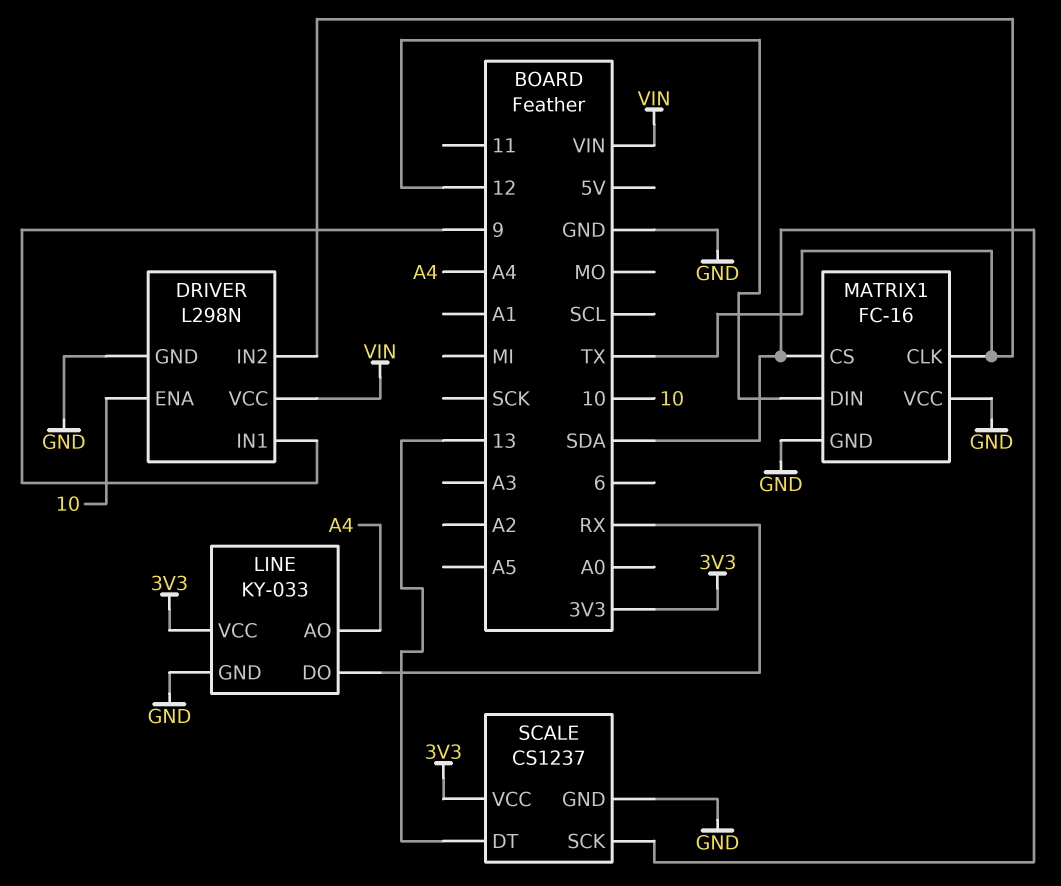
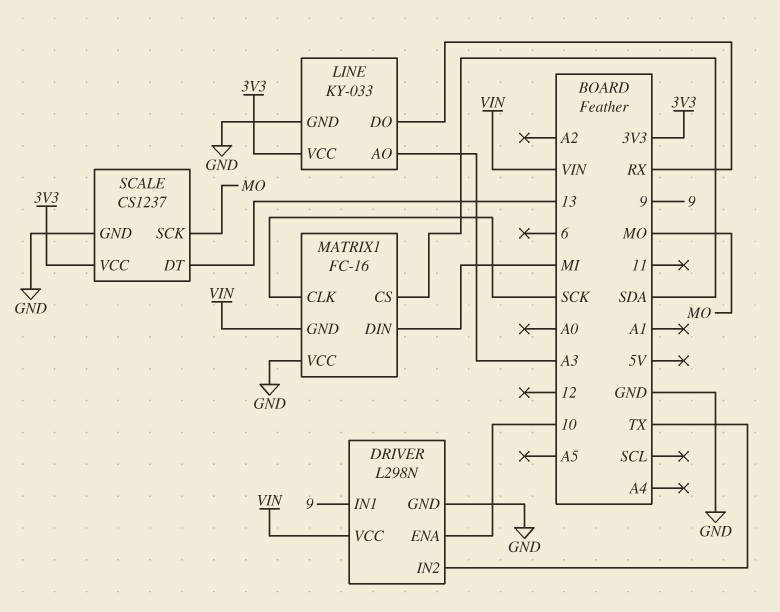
LINE pin AO: A4 -> A3
MATRIX1 pin CLK: TX -> SCK
MATRIX1 pin DIN: 12 -> MI
MATRIX1 pin GND: GND -> VIN
SCALE pin SCK: SDA -> MO

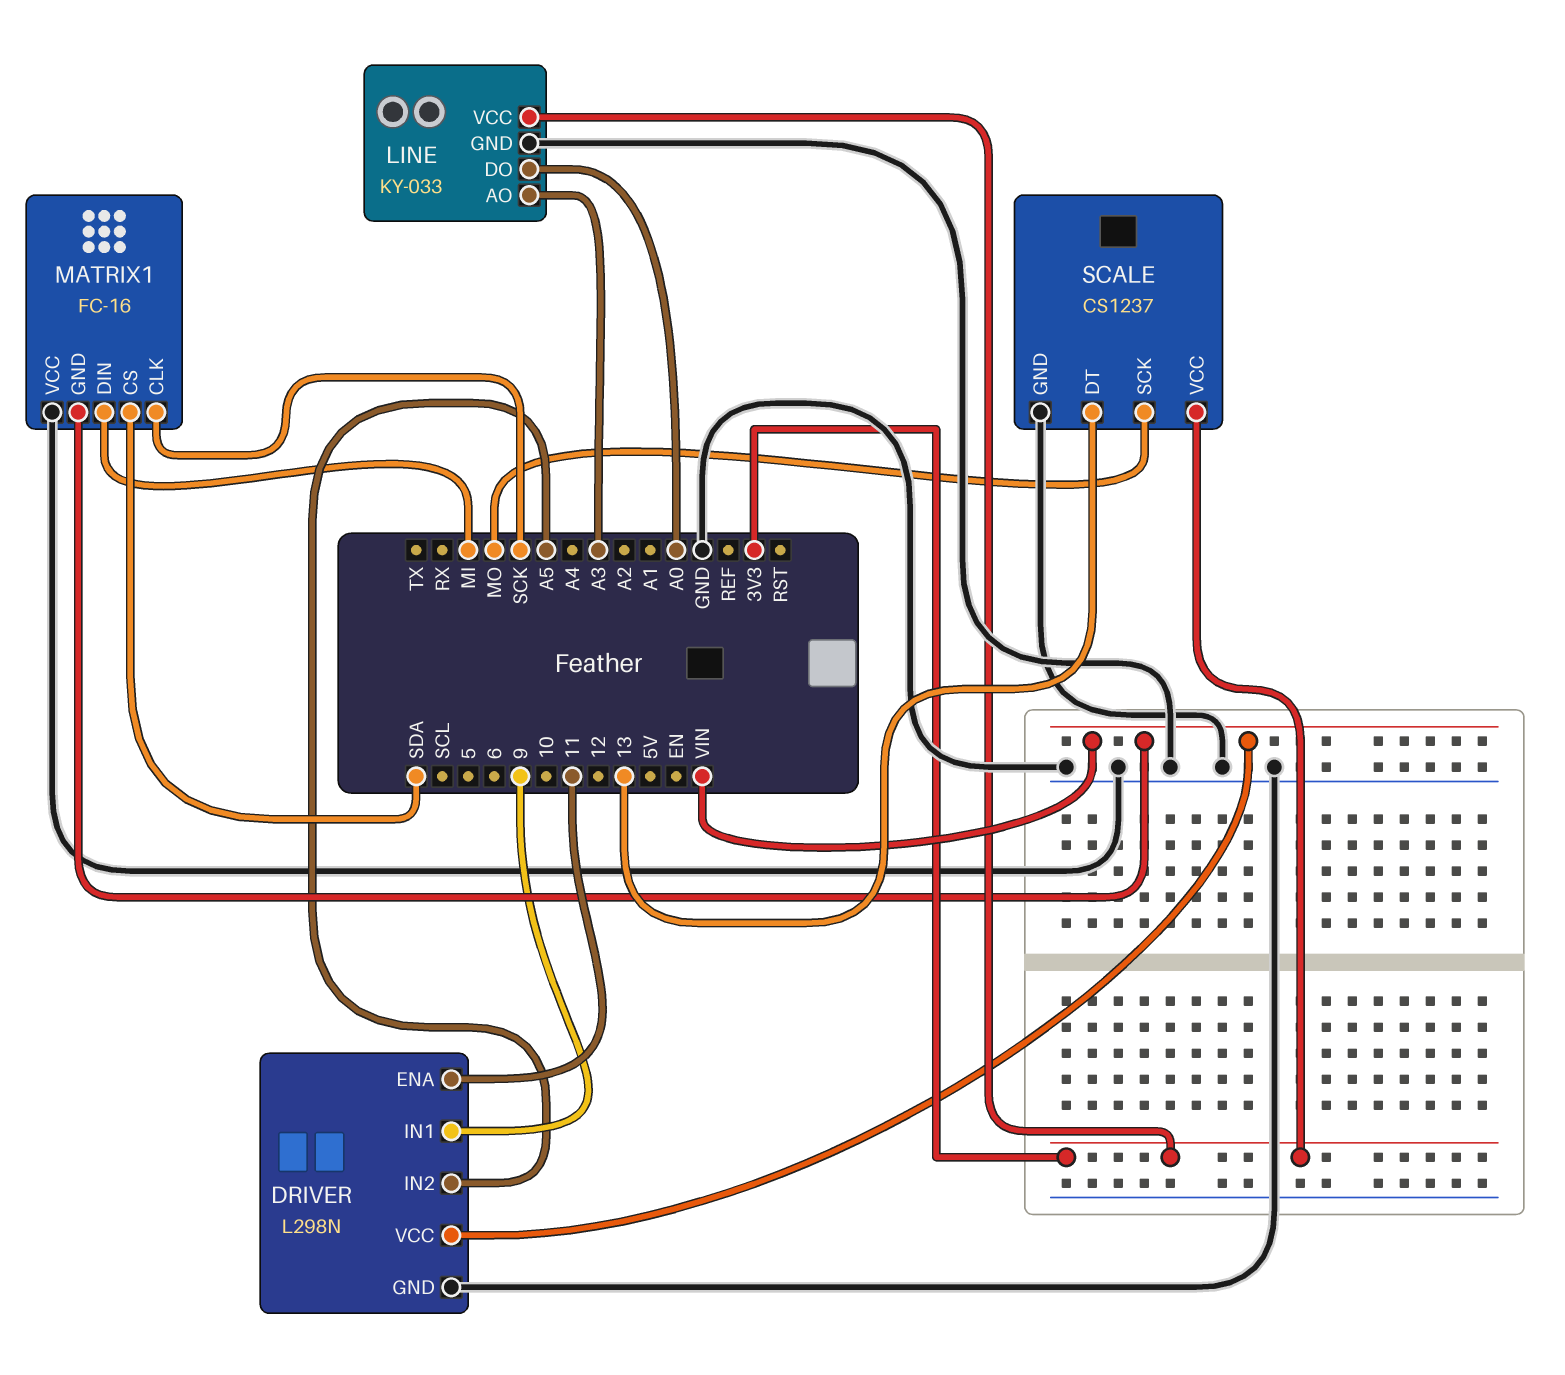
DRIVER pin ENA: 10 -> 11
DRIVER pin IN2: TX -> A5
LINE pin DO: RX -> A0

